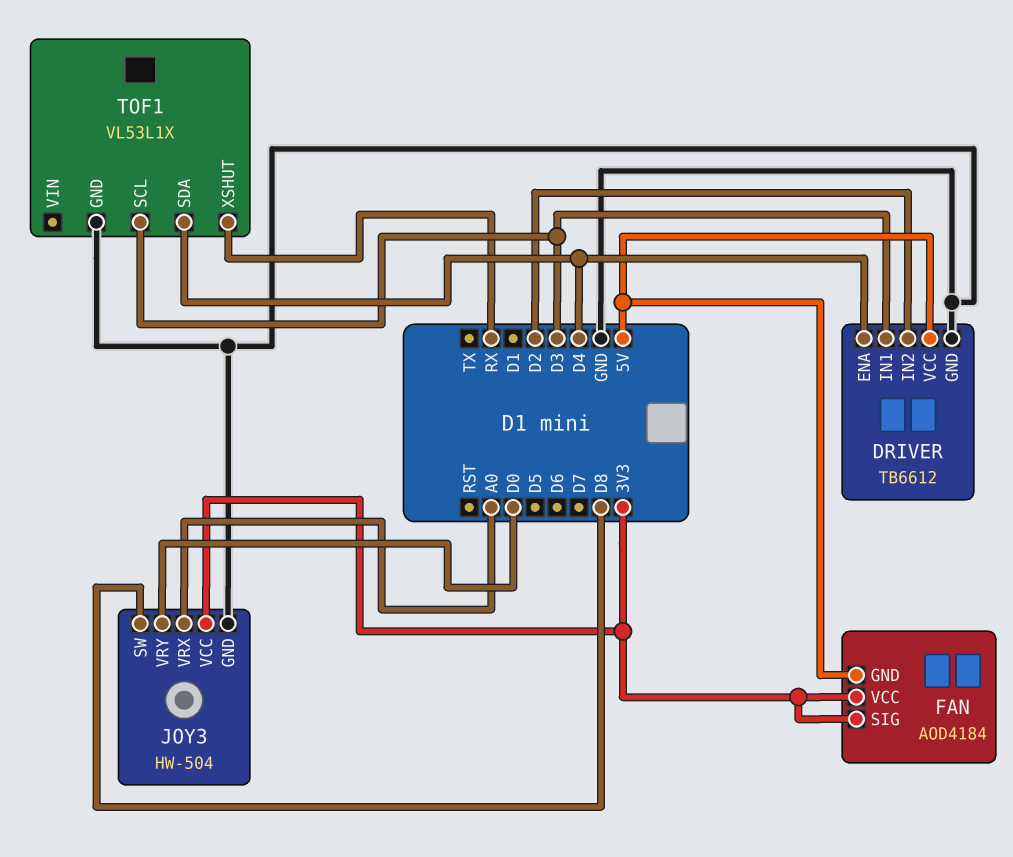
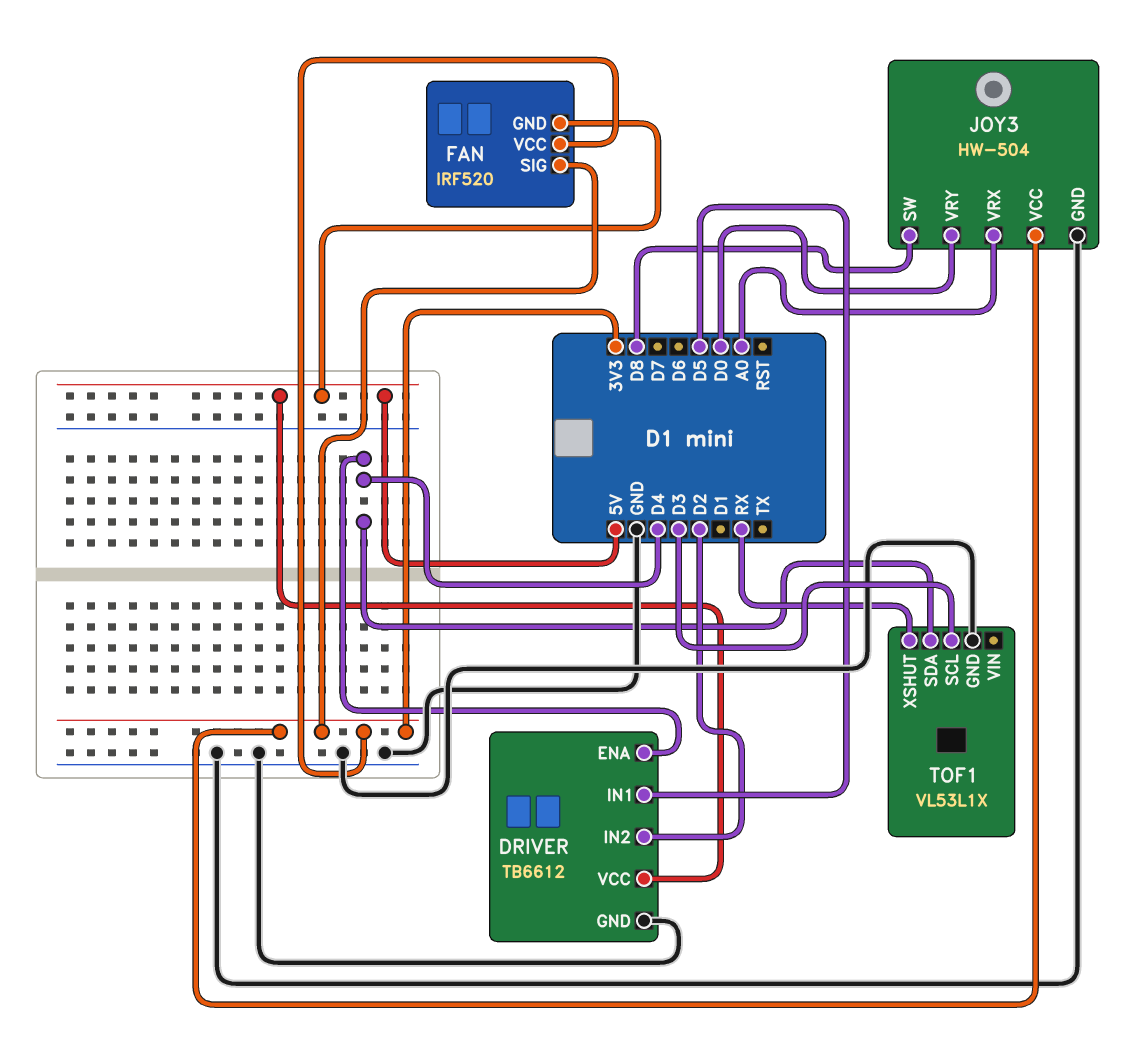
DRIVER pin IN1: D3 -> D5
FAN: AOD4184 -> IRF520

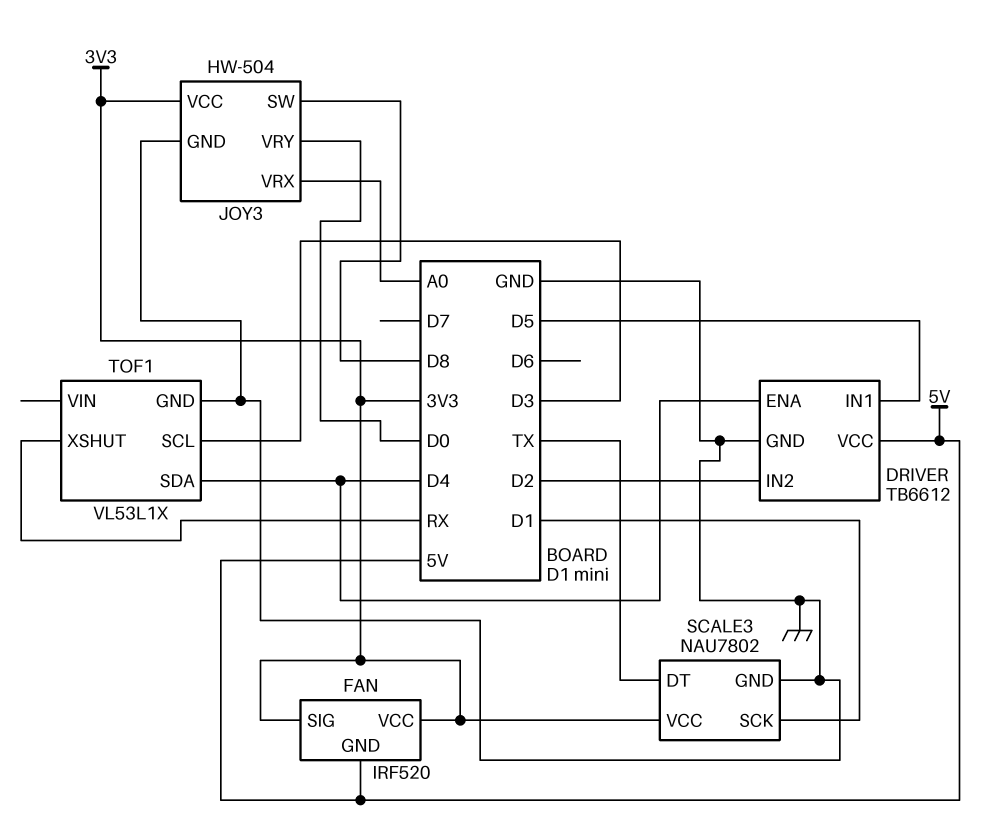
SCALE3: none -> NAU7802
SCALE3 pin DT: none -> TX
SCALE3 pin GND: none -> GND
SCALE3 pin SCK: none -> D1
SCALE3 pin VCC: none -> 3V3

